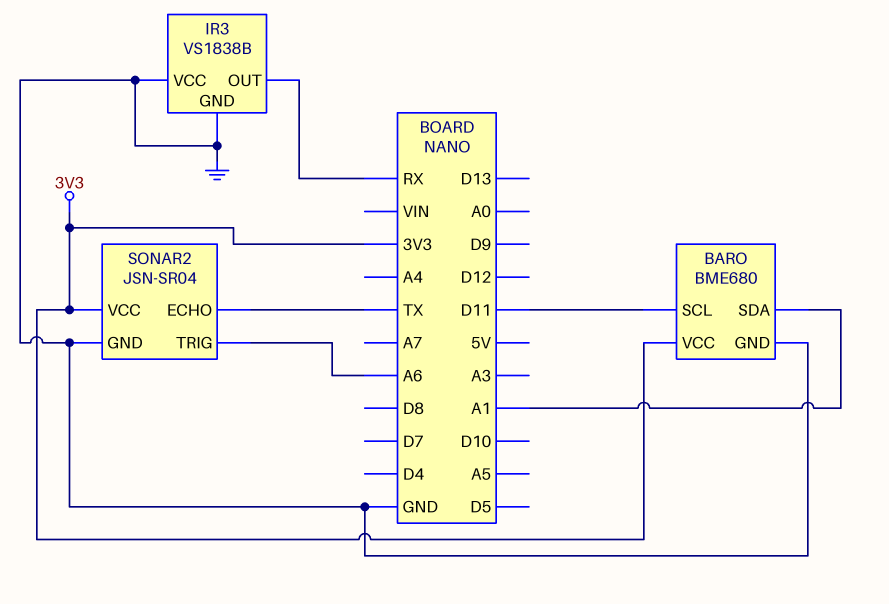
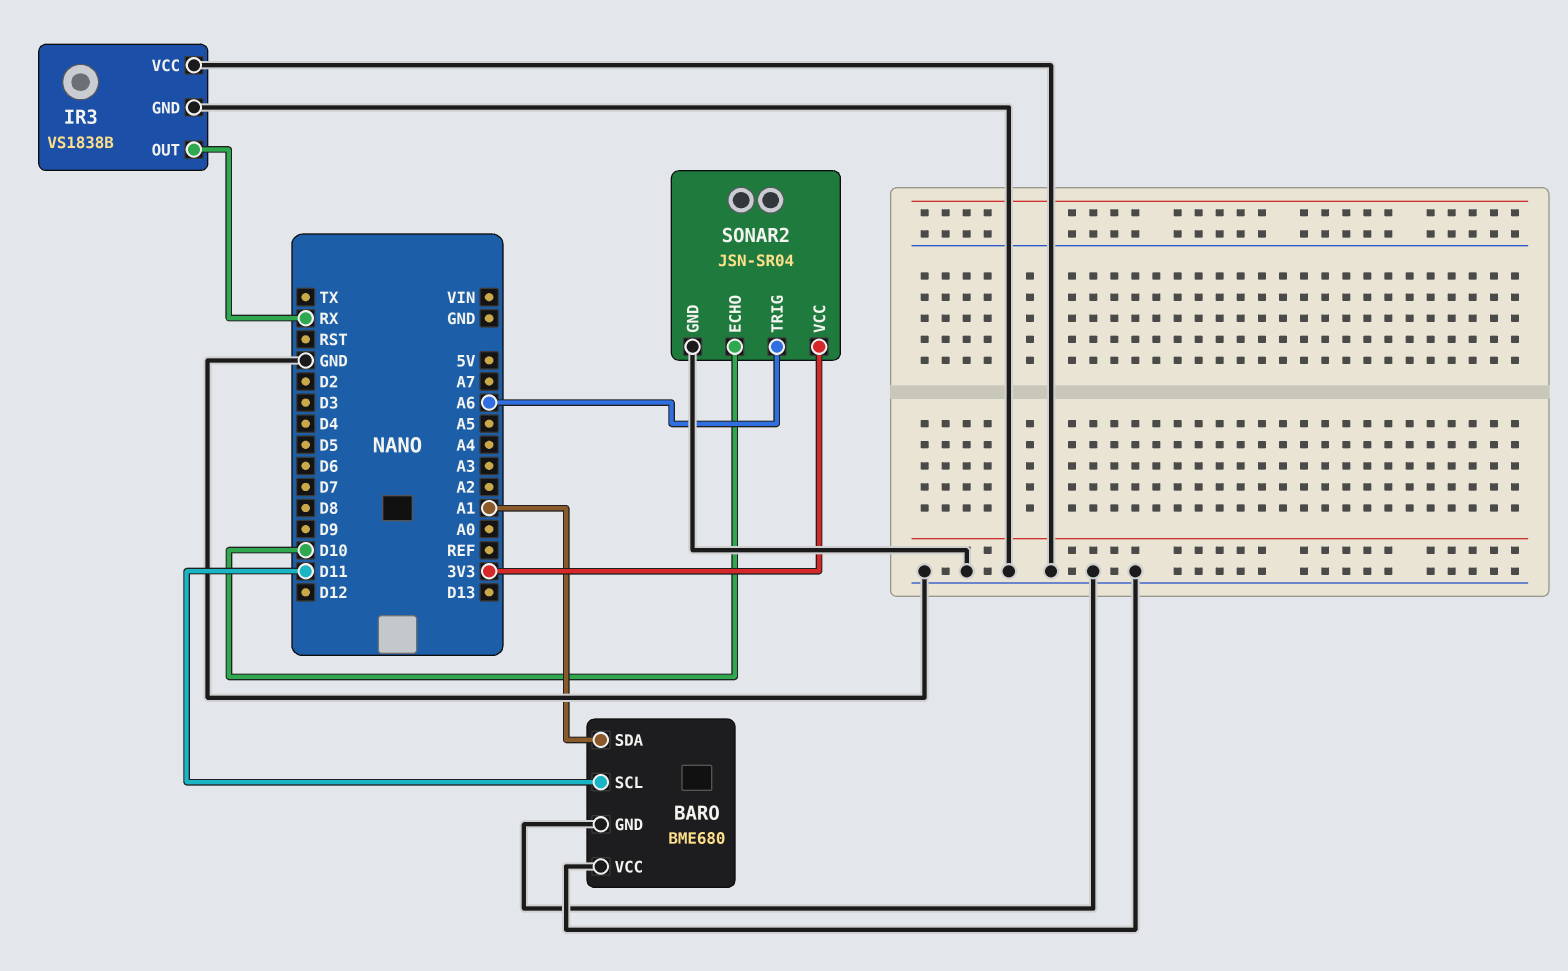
BARO pin VCC: 3V3 -> GND
SONAR2 pin ECHO: TX -> D10

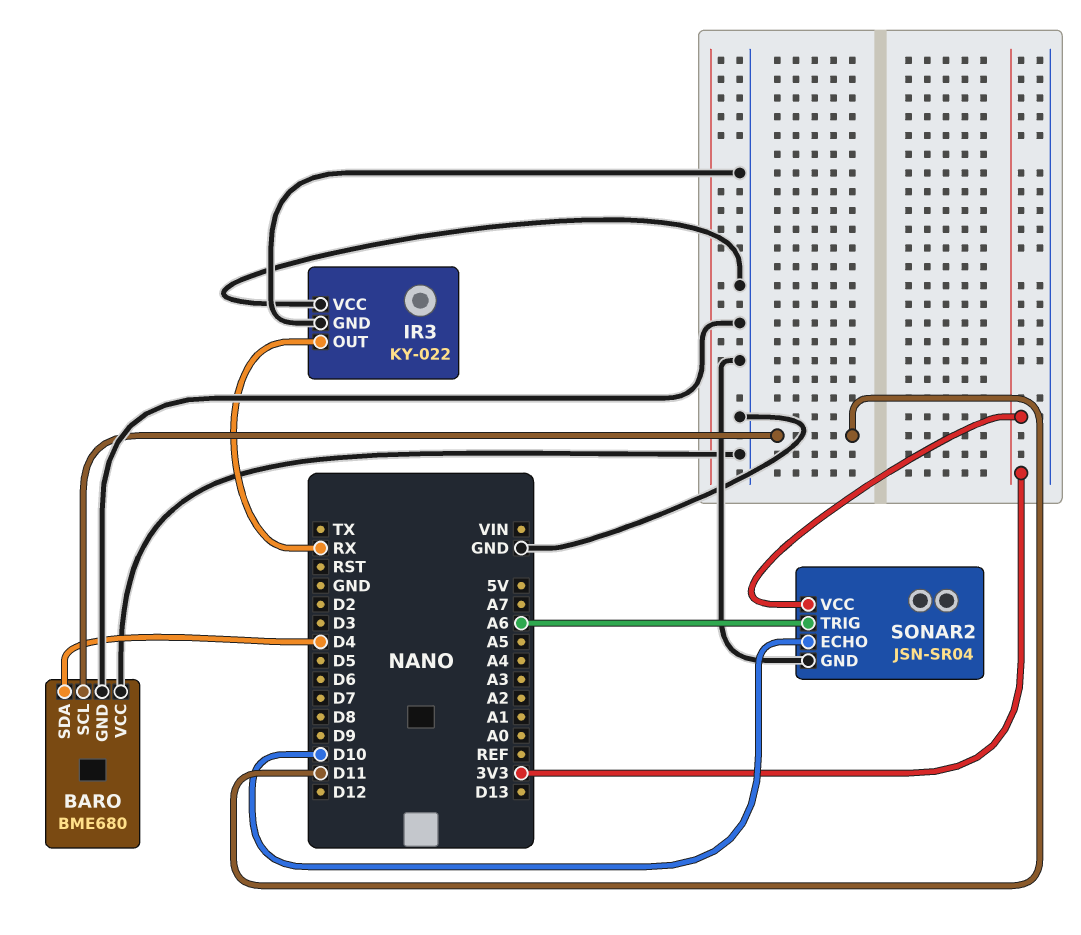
BARO pin SDA: A1 -> D4
IR3: VS1838B -> KY-022

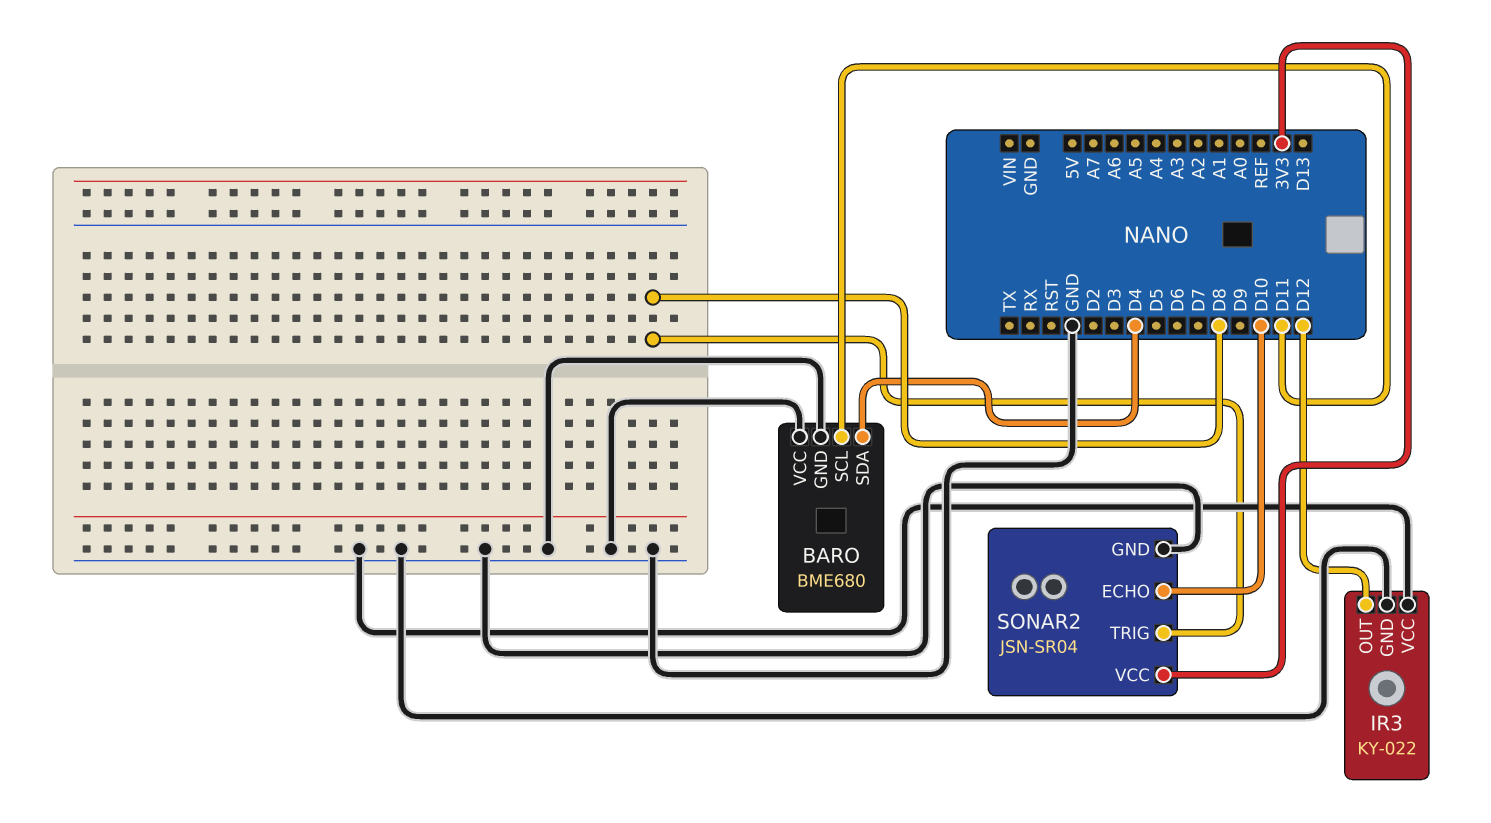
IR3 pin OUT: RX -> D12
SONAR2 pin TRIG: A6 -> D8

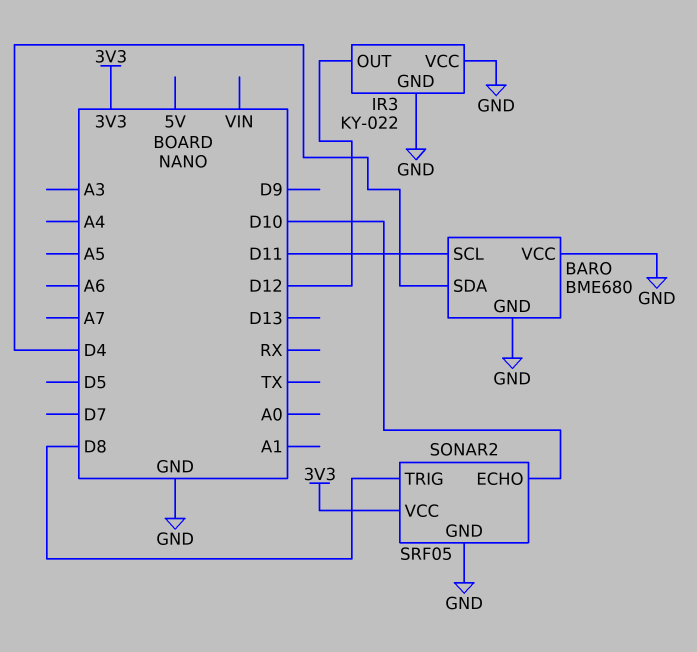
SONAR2: JSN-SR04 -> SRF05

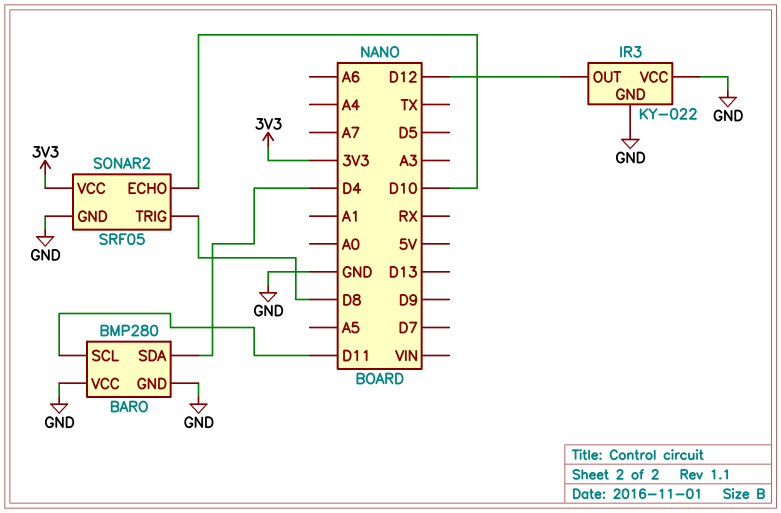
BARO: BME680 -> BMP280

